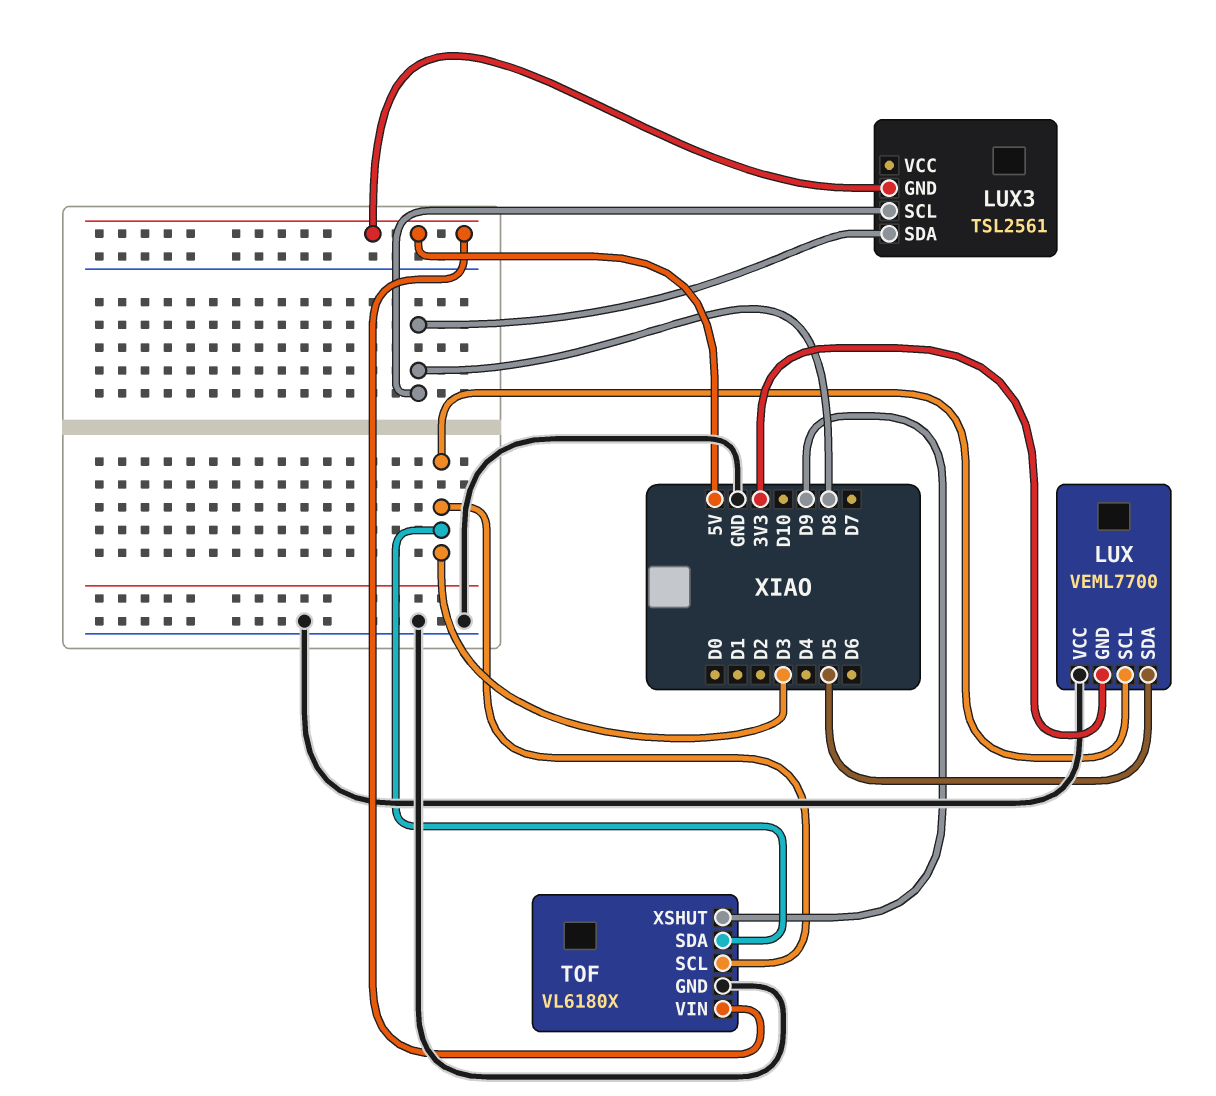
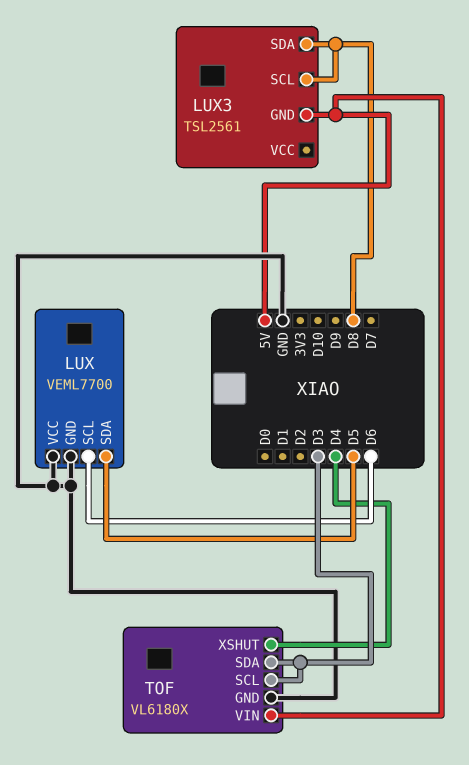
LUX pin GND: 3V3 -> GND
LUX pin SCL: D3 -> D6
TOF pin XSHUT: D9 -> D4

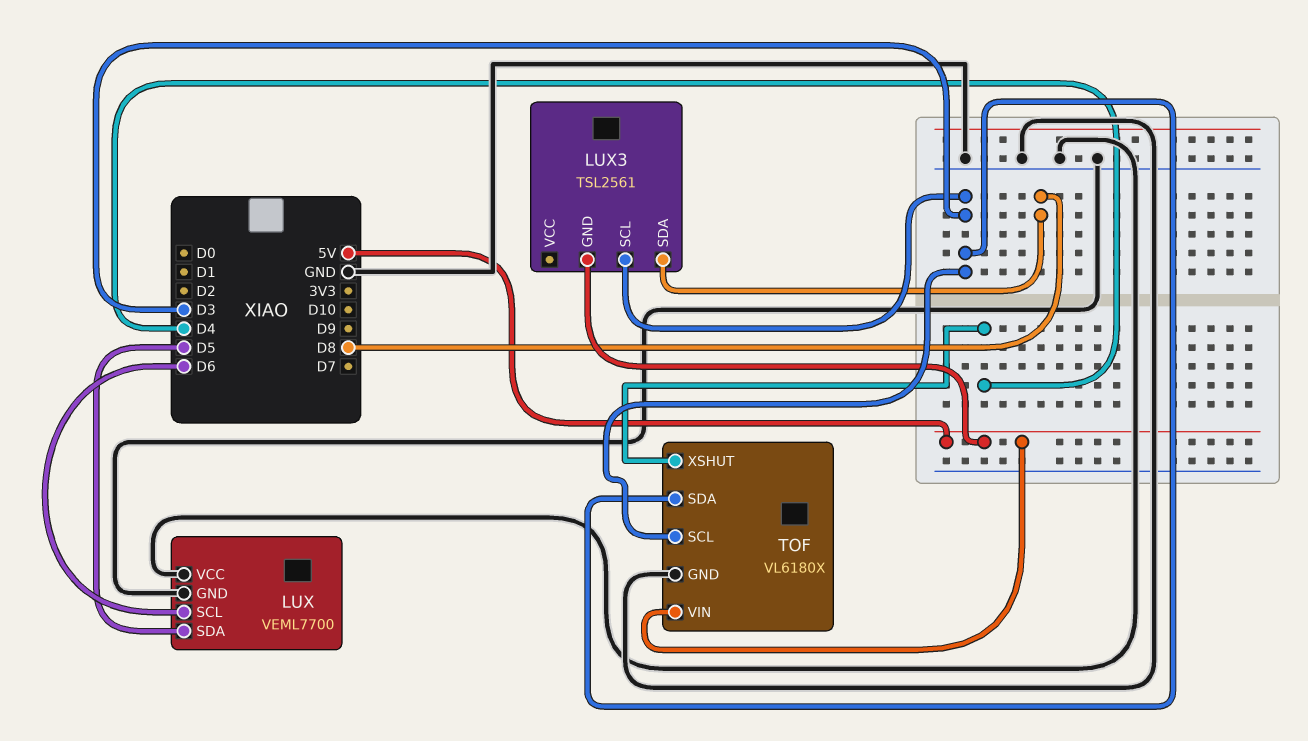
LUX3 pin SCL: D8 -> D3

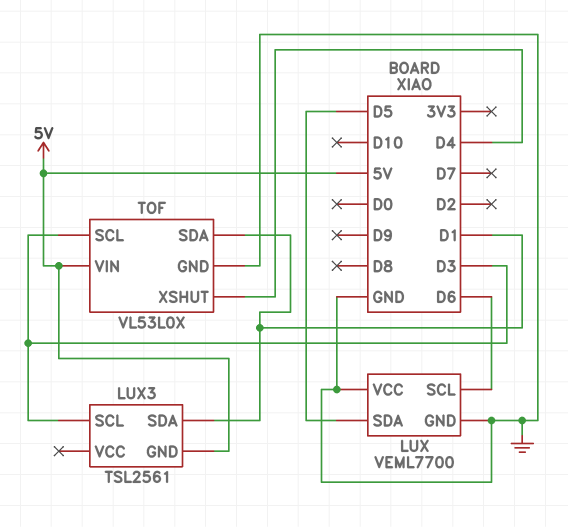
LUX3 pin SDA: D8 -> D1
TOF: VL6180X -> VL53L0X
TOF pin SDA: D3 -> D1

